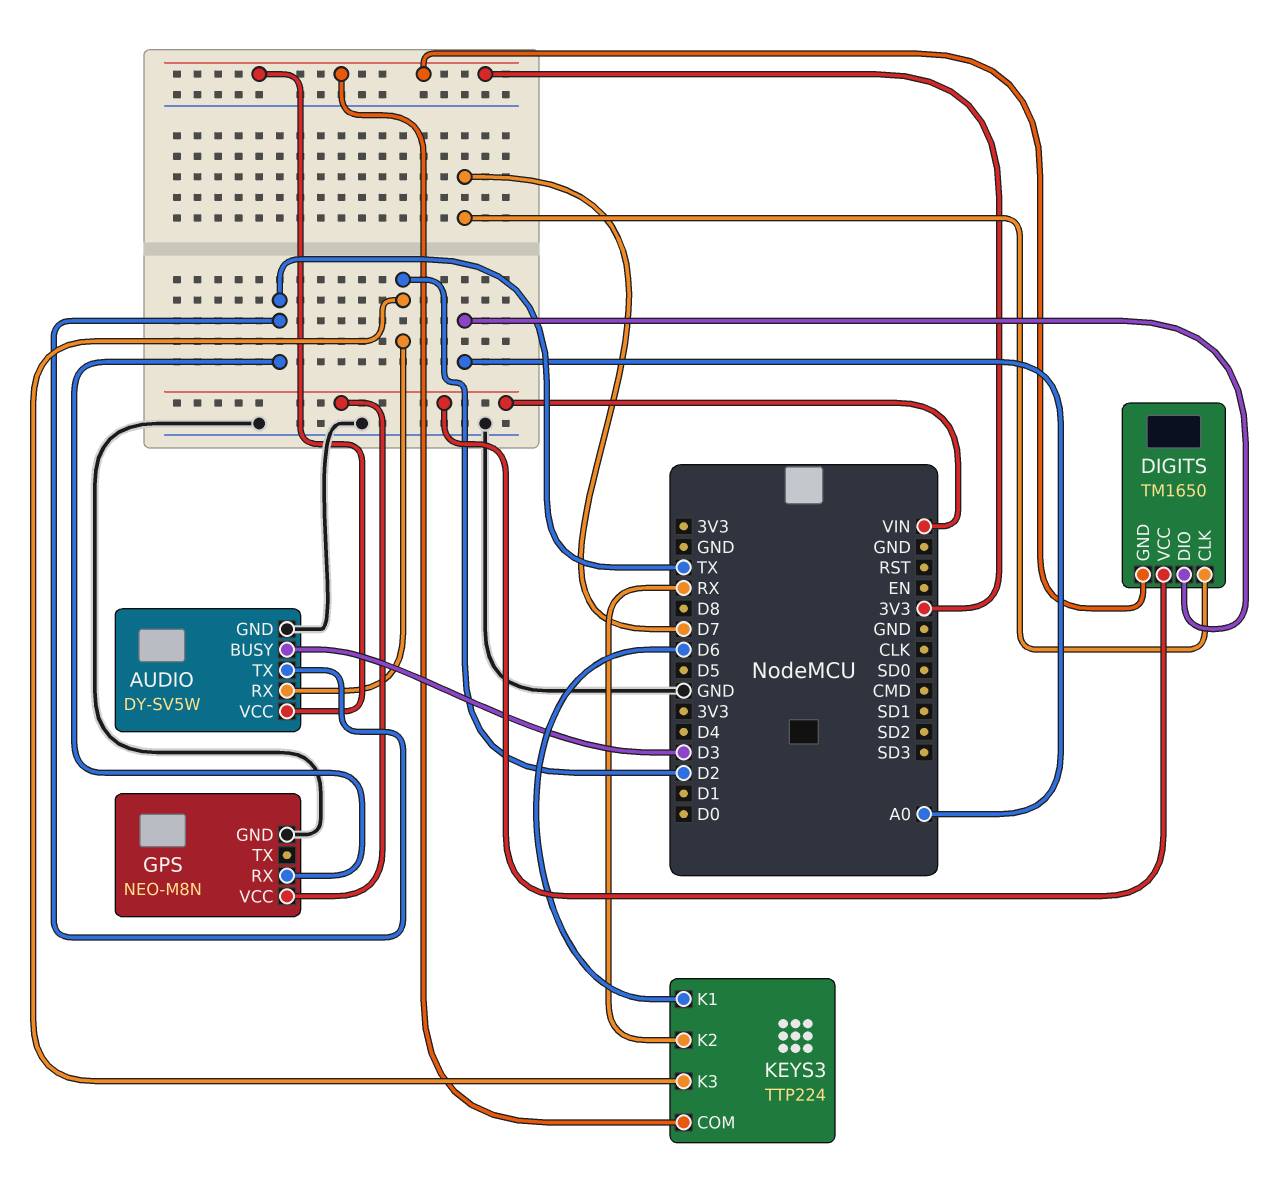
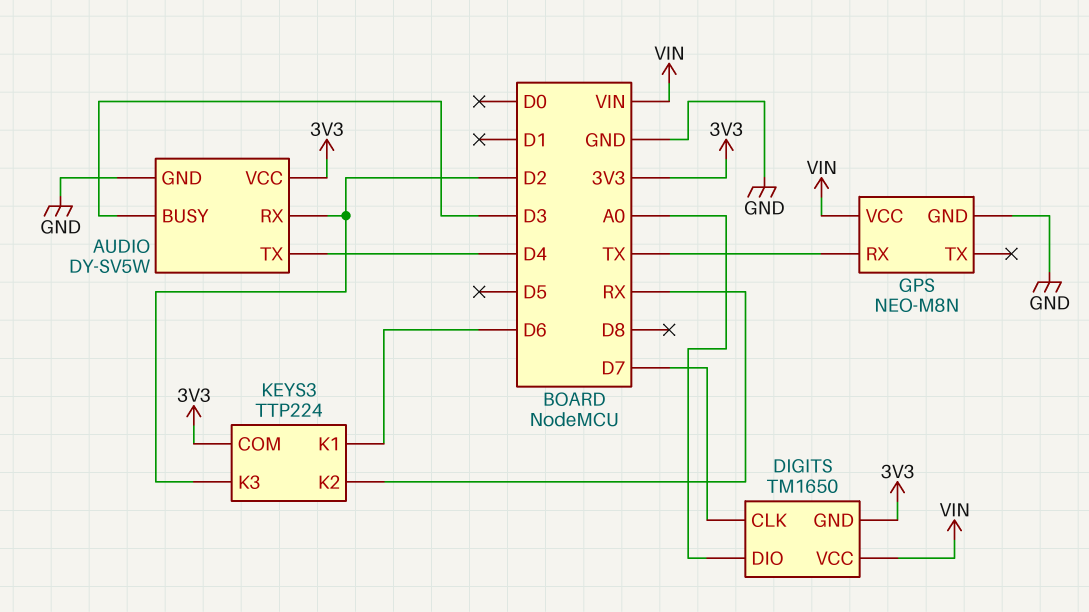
AUDIO pin TX: TX -> D4

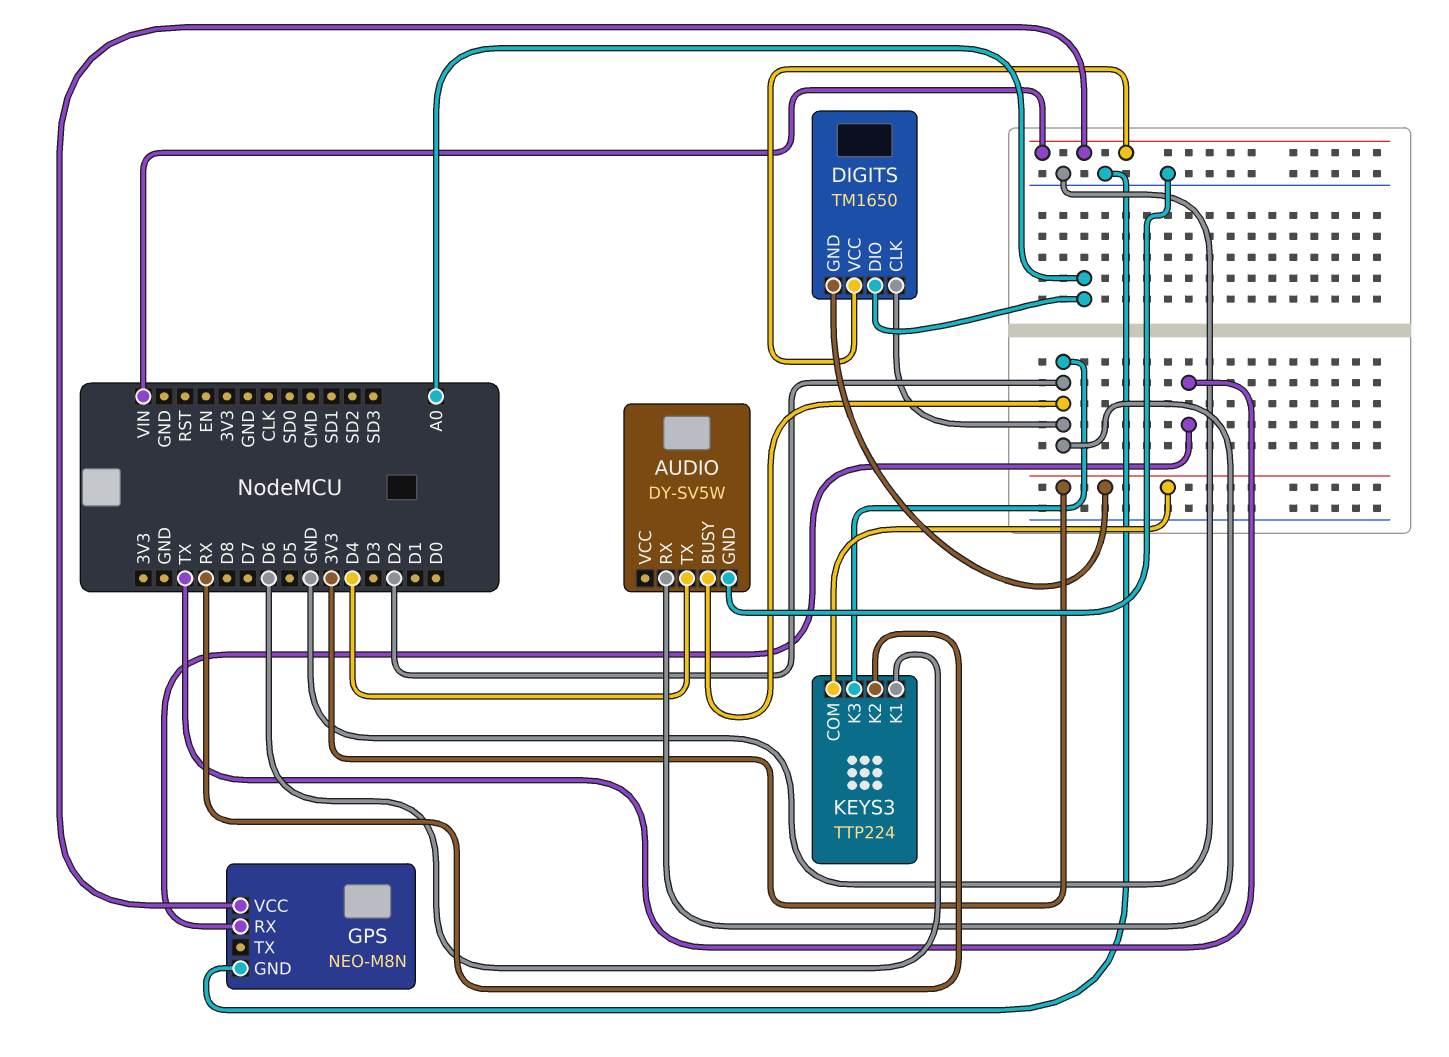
AUDIO pin BUSY: D3 -> D2
AUDIO pin VCC: 3V3 -> none
DIGITS pin CLK: D7 -> D2

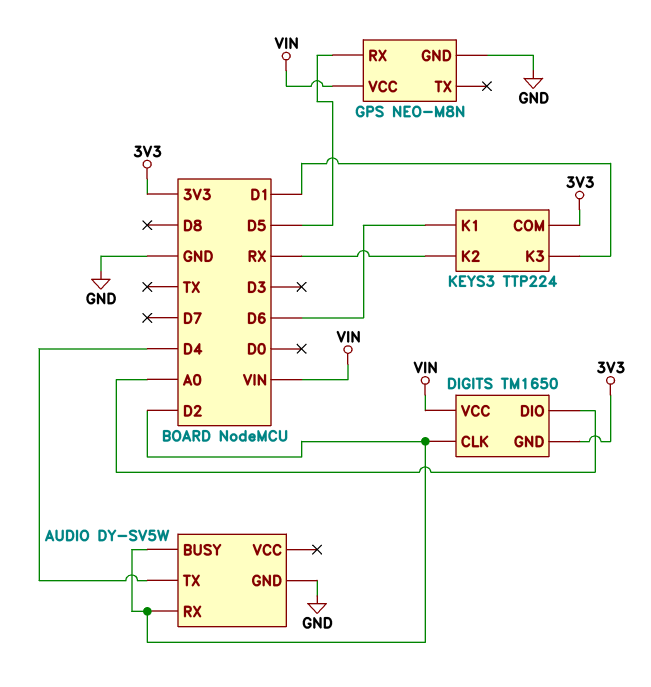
GPS pin RX: TX -> D5
KEYS3 pin K3: D2 -> D1

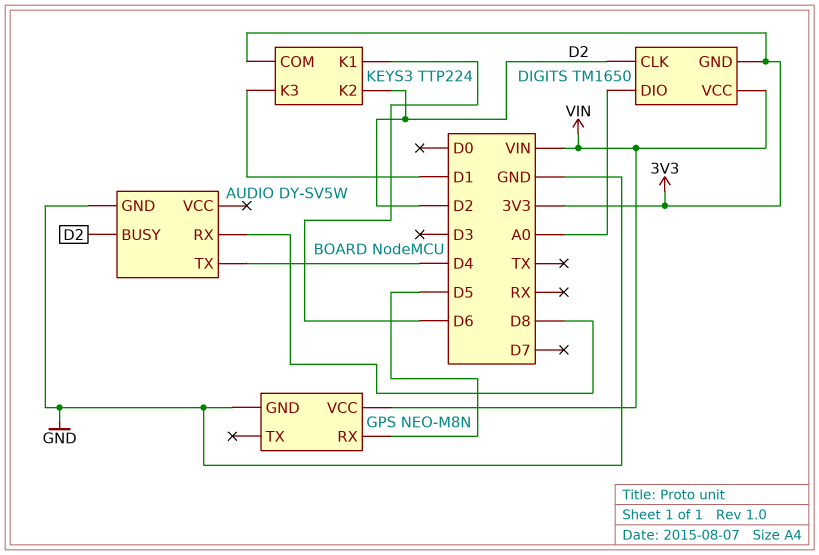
AUDIO pin RX: D2 -> D8
KEYS3 pin K2: RX -> D2

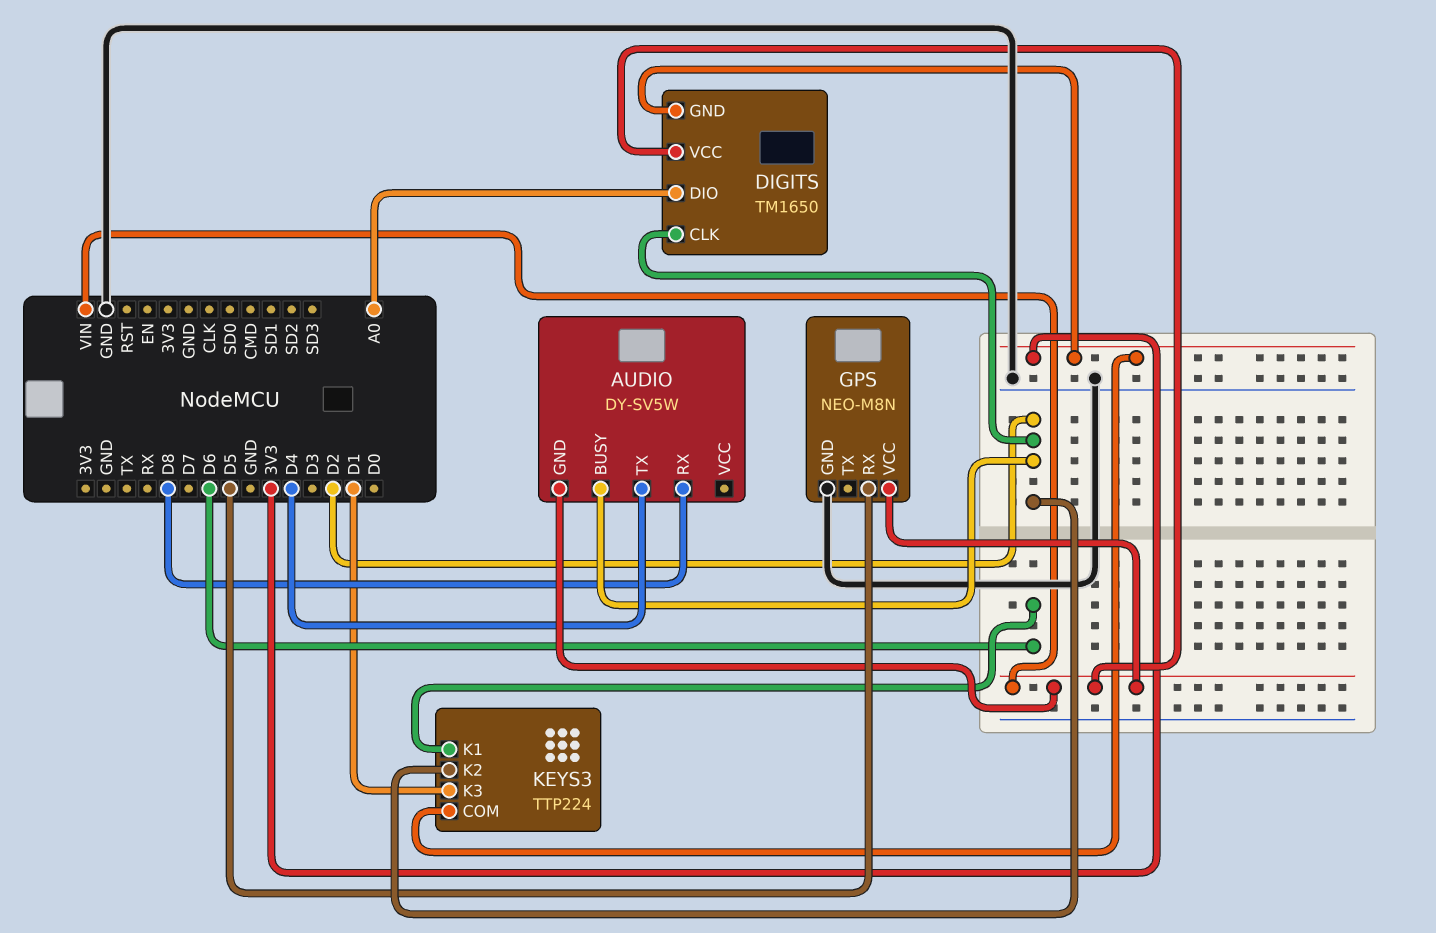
AUDIO pin GND: GND -> VIN

